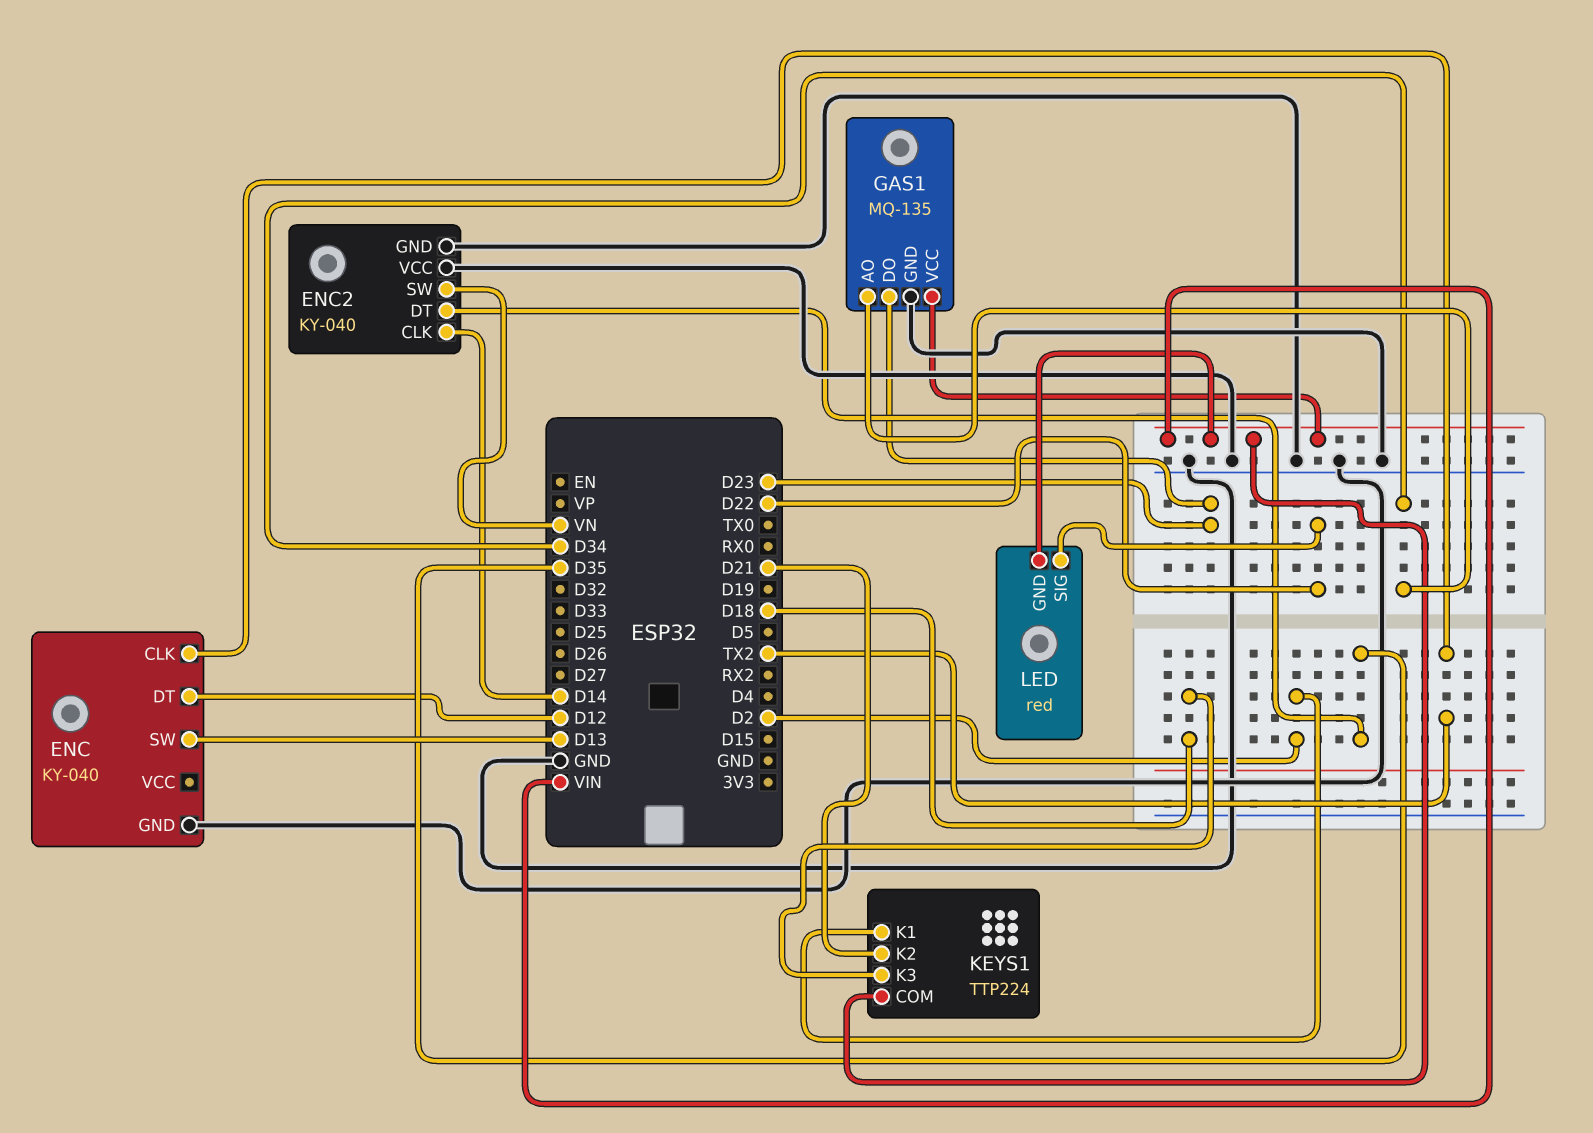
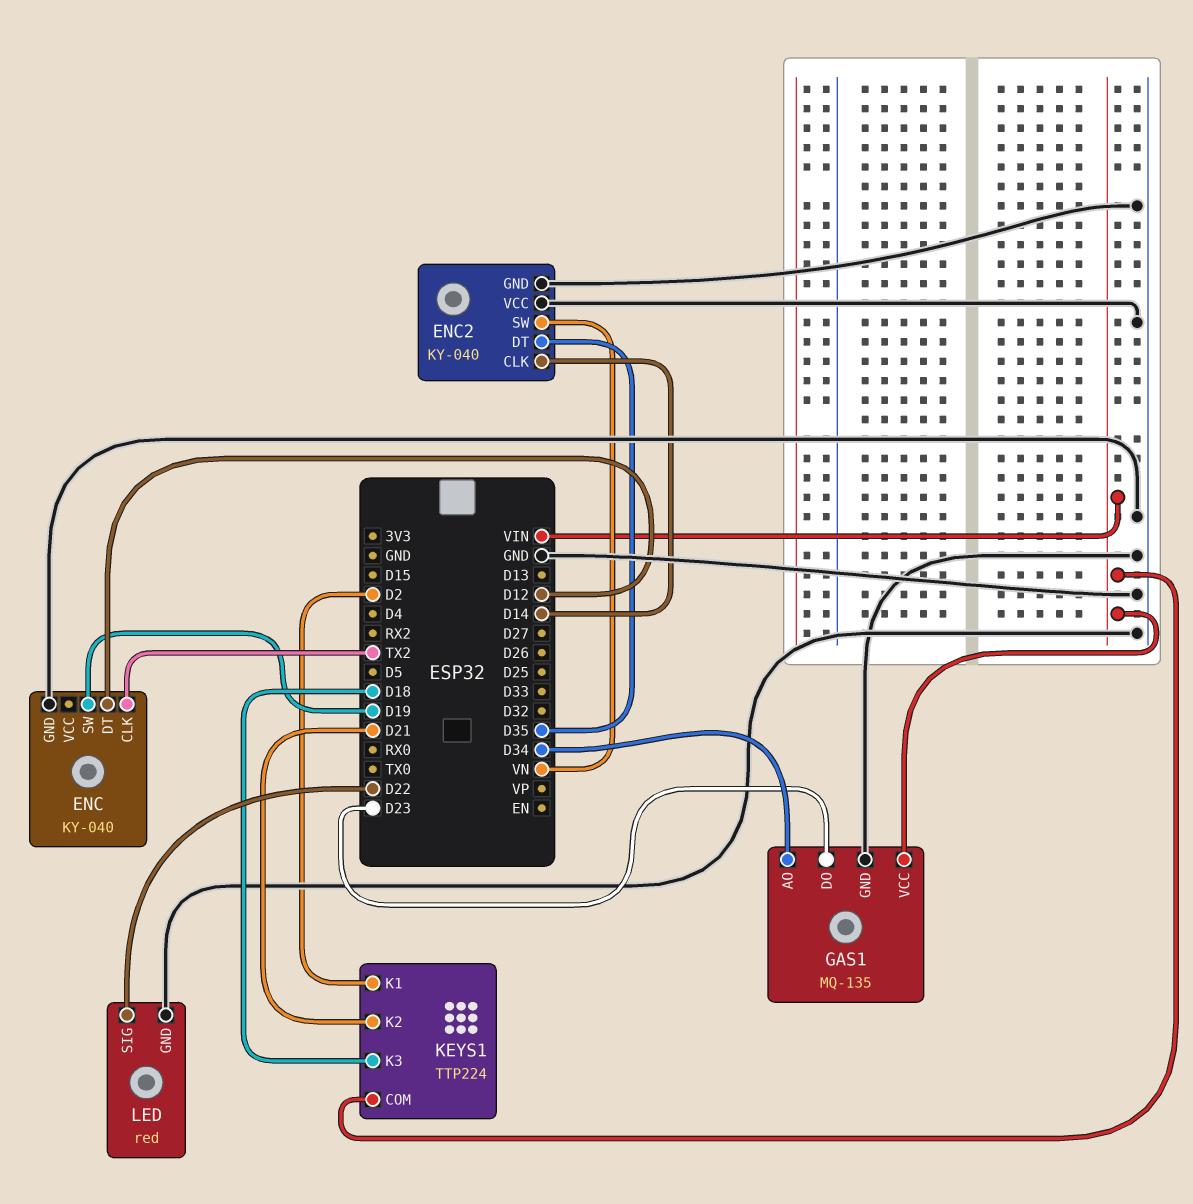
ENC pin SW: D13 -> D19
LED pin GND: VIN -> GND

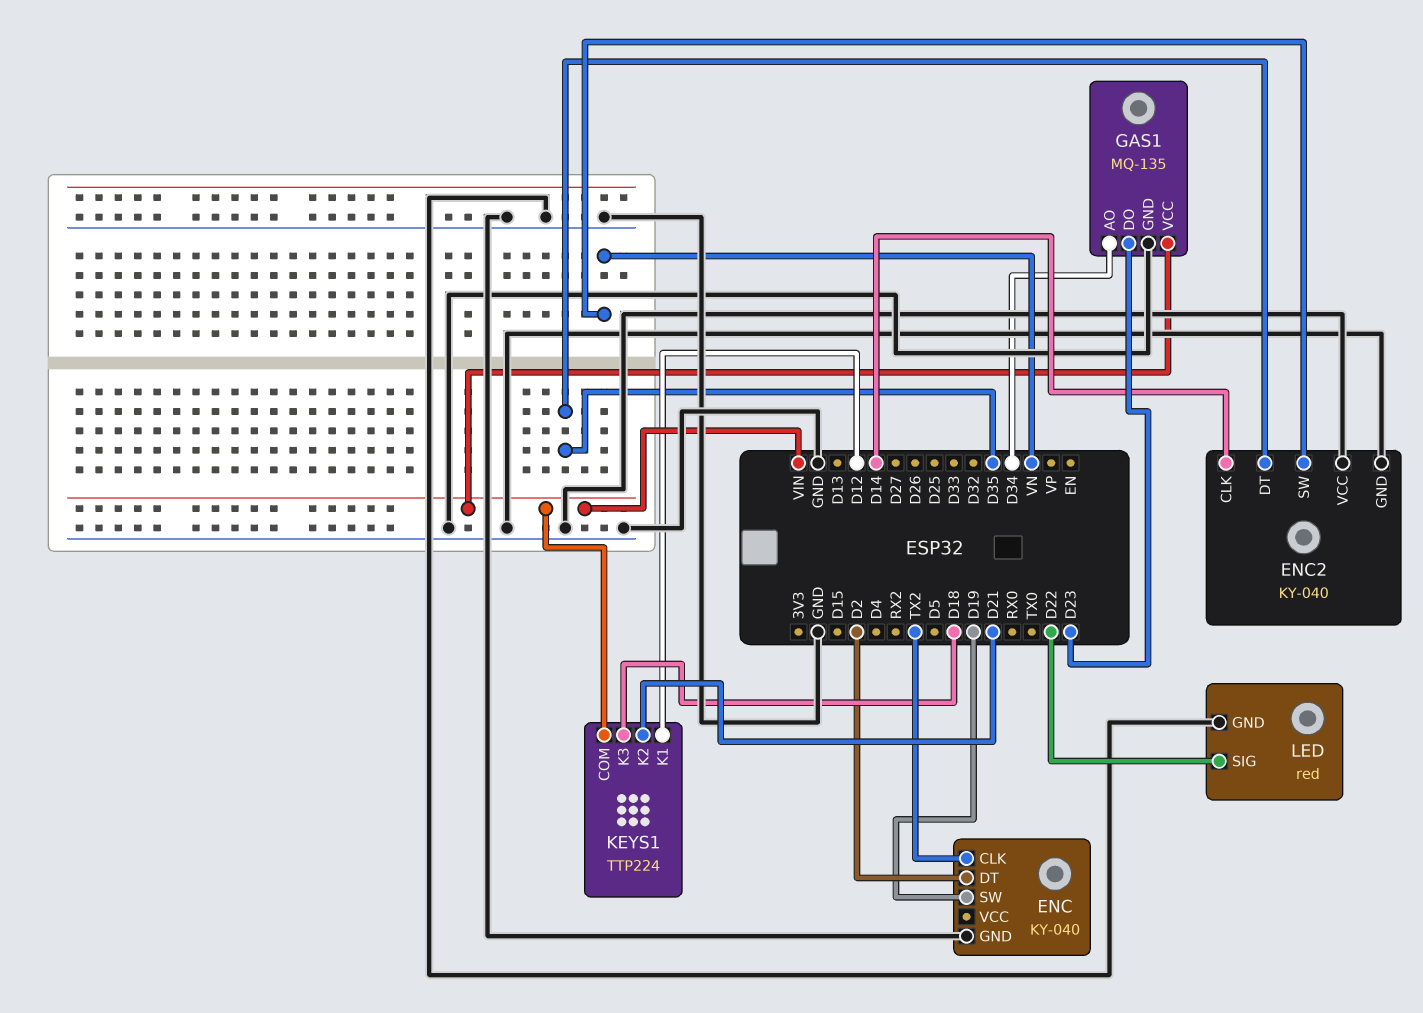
ENC pin DT: D12 -> D2
KEYS1 pin K1: D2 -> D12

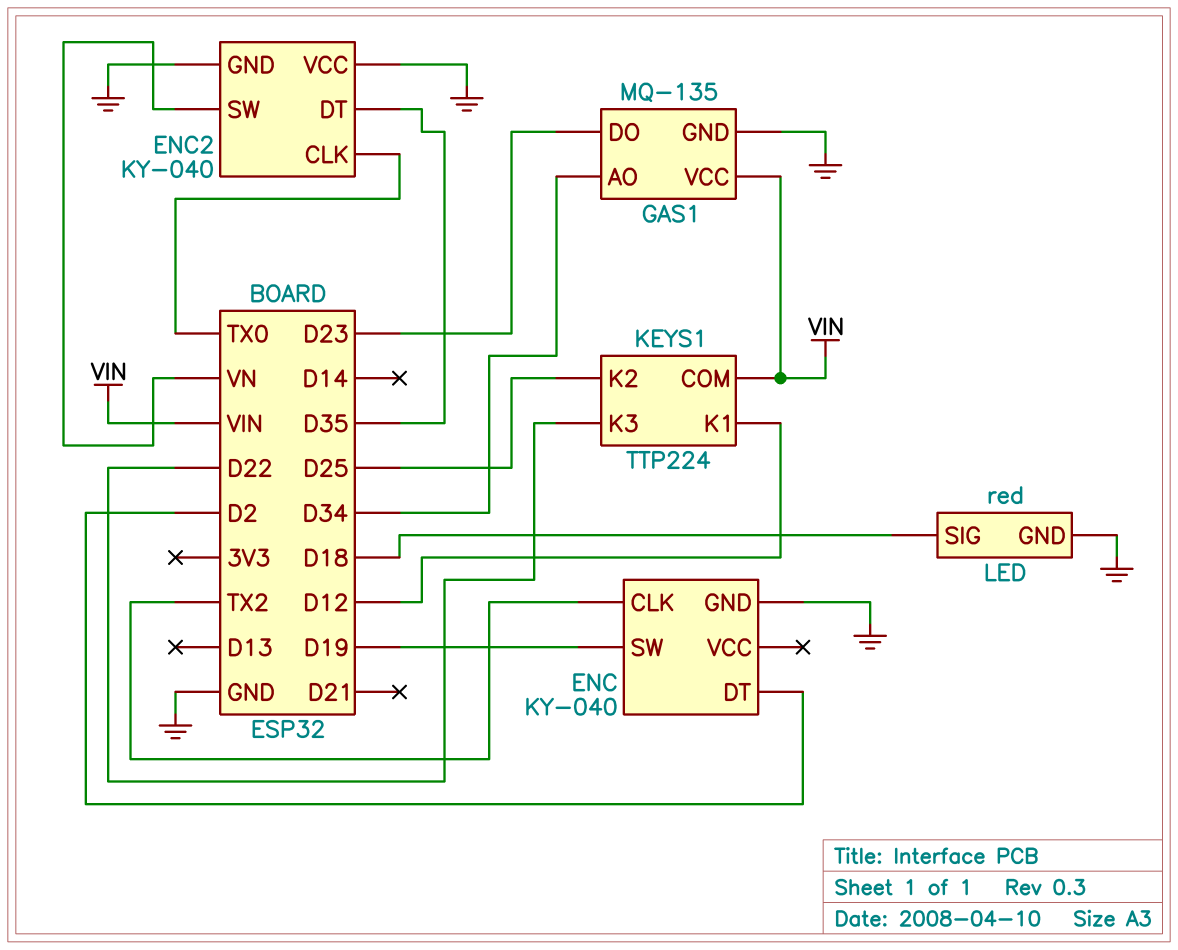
ENC2 pin CLK: D14 -> TX0
KEYS1 pin K2: D21 -> D25
KEYS1 pin K3: D18 -> D22
LED pin SIG: D22 -> D18

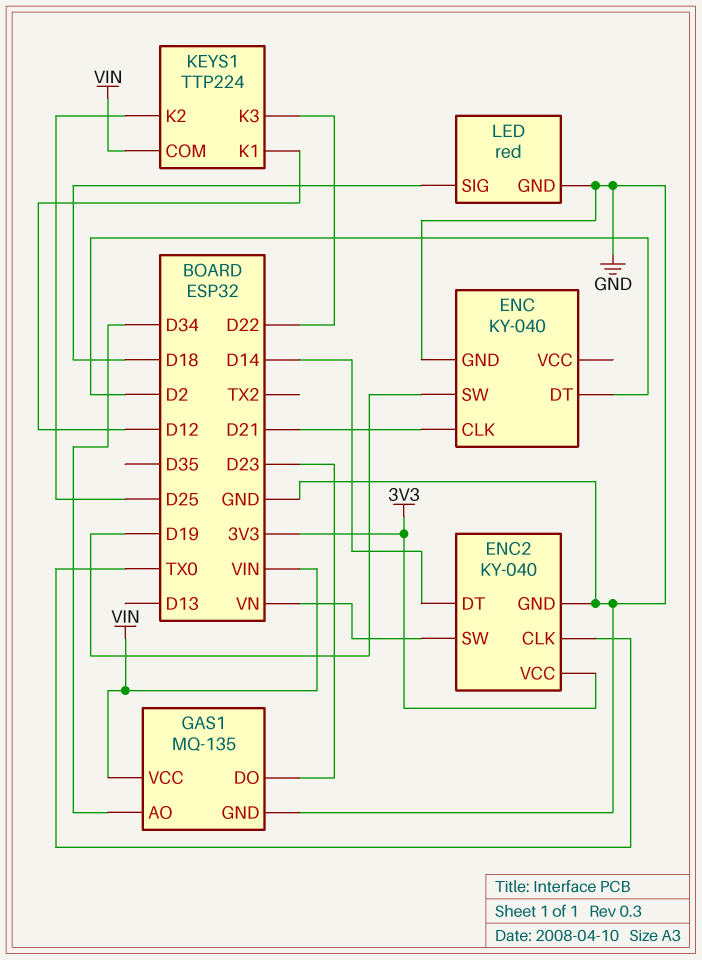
ENC pin CLK: TX2 -> D21
ENC2 pin DT: D35 -> D14
ENC2 pin VCC: GND -> 3V3

